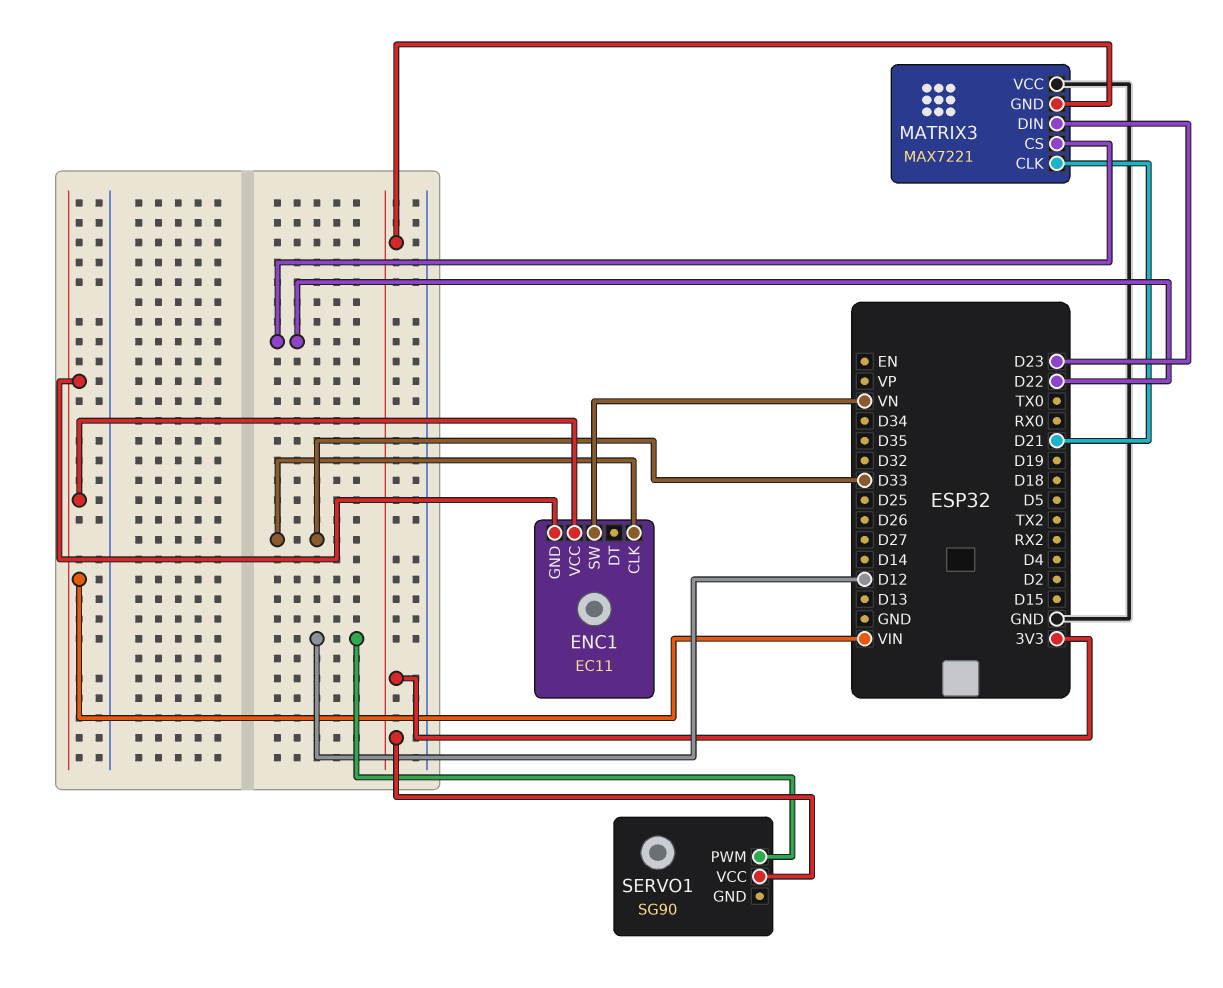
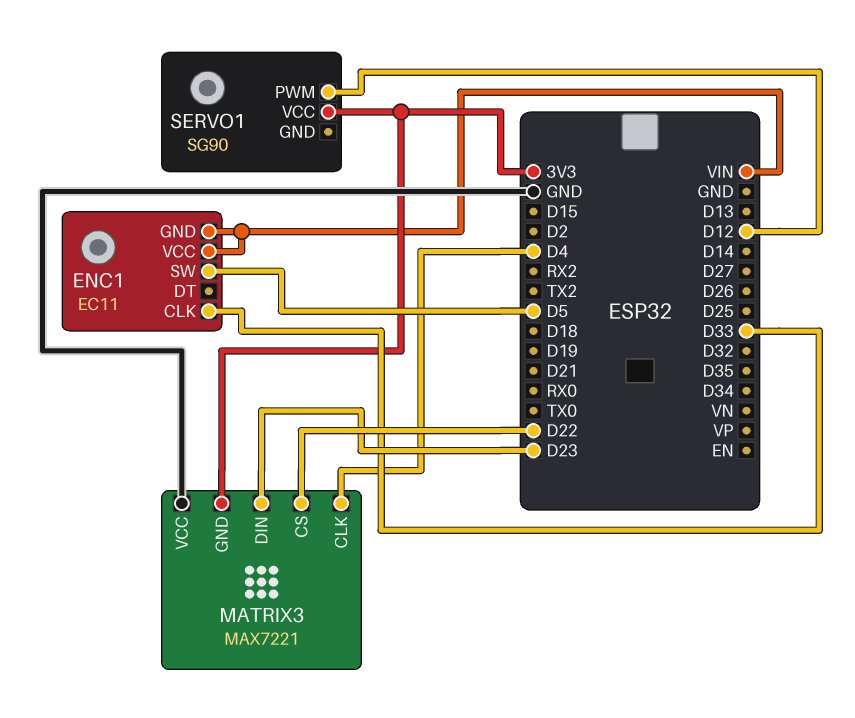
ENC1 pin SW: VN -> D5
MATRIX3 pin CLK: D21 -> D4

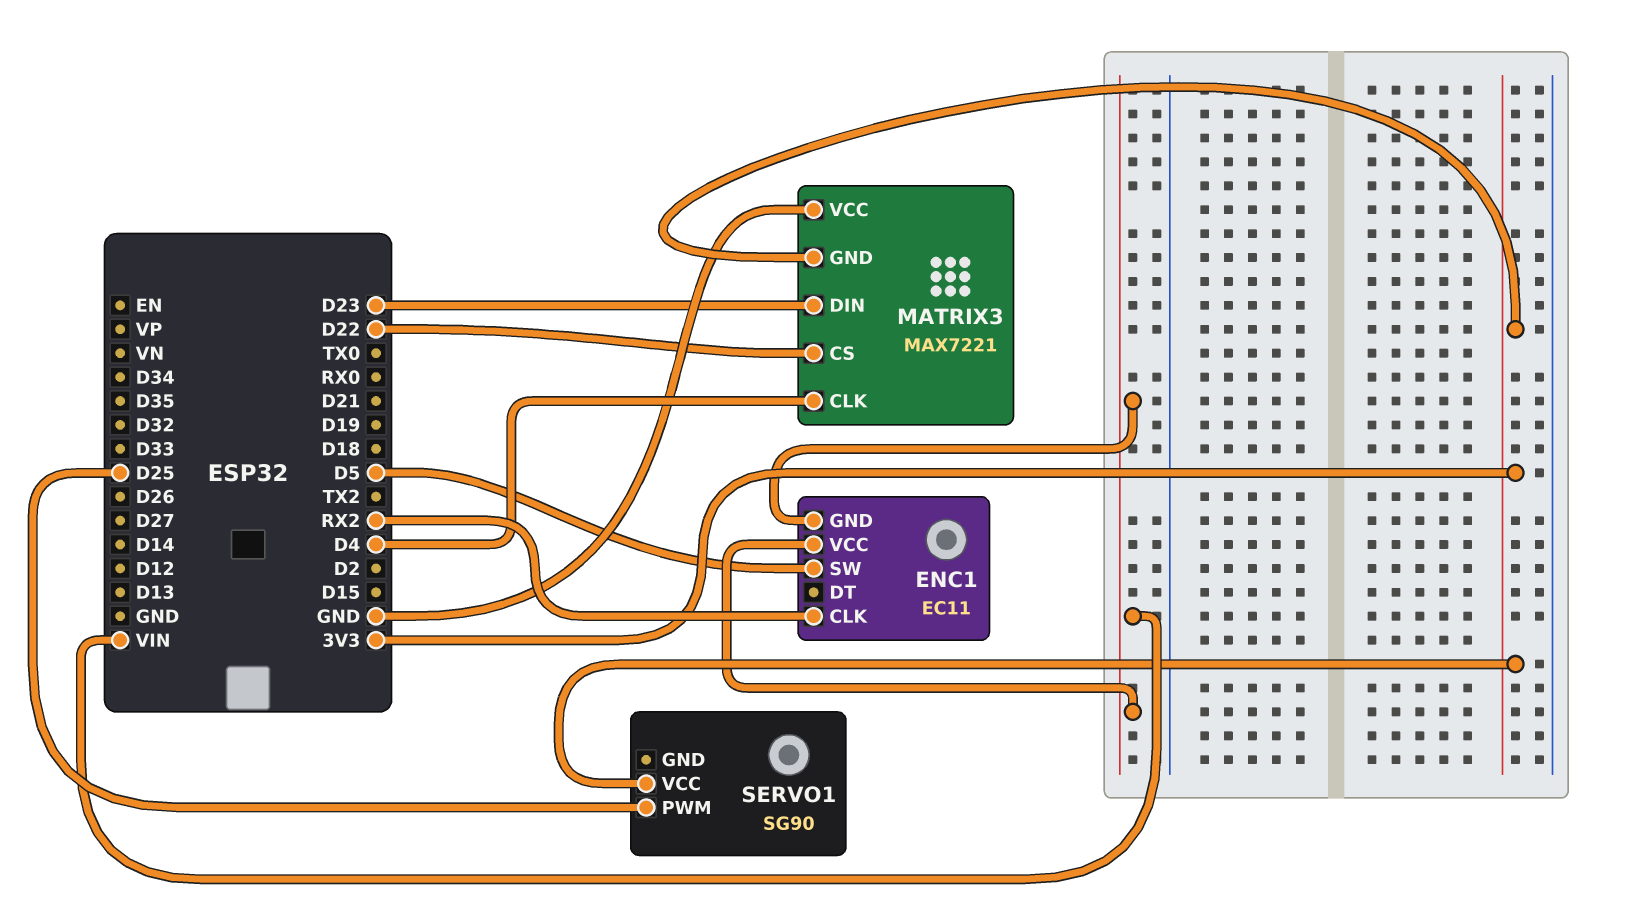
ENC1 pin CLK: D33 -> RX2
SERVO1 pin PWM: D12 -> D25

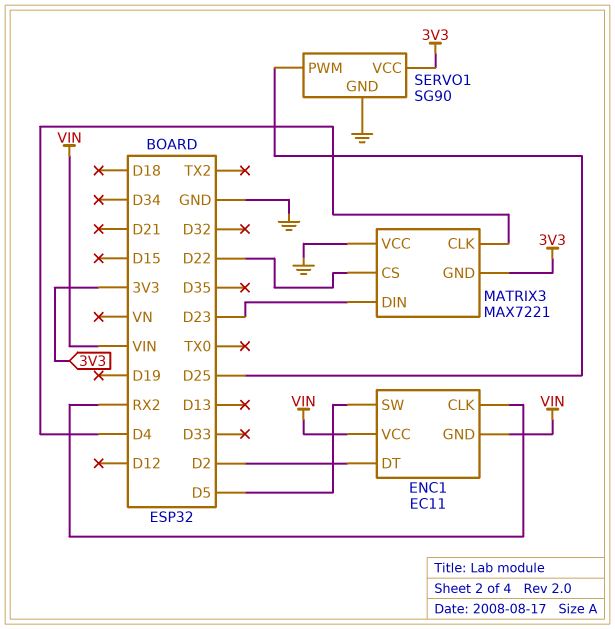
ENC1 pin DT: none -> D2
SERVO1 pin GND: none -> GND

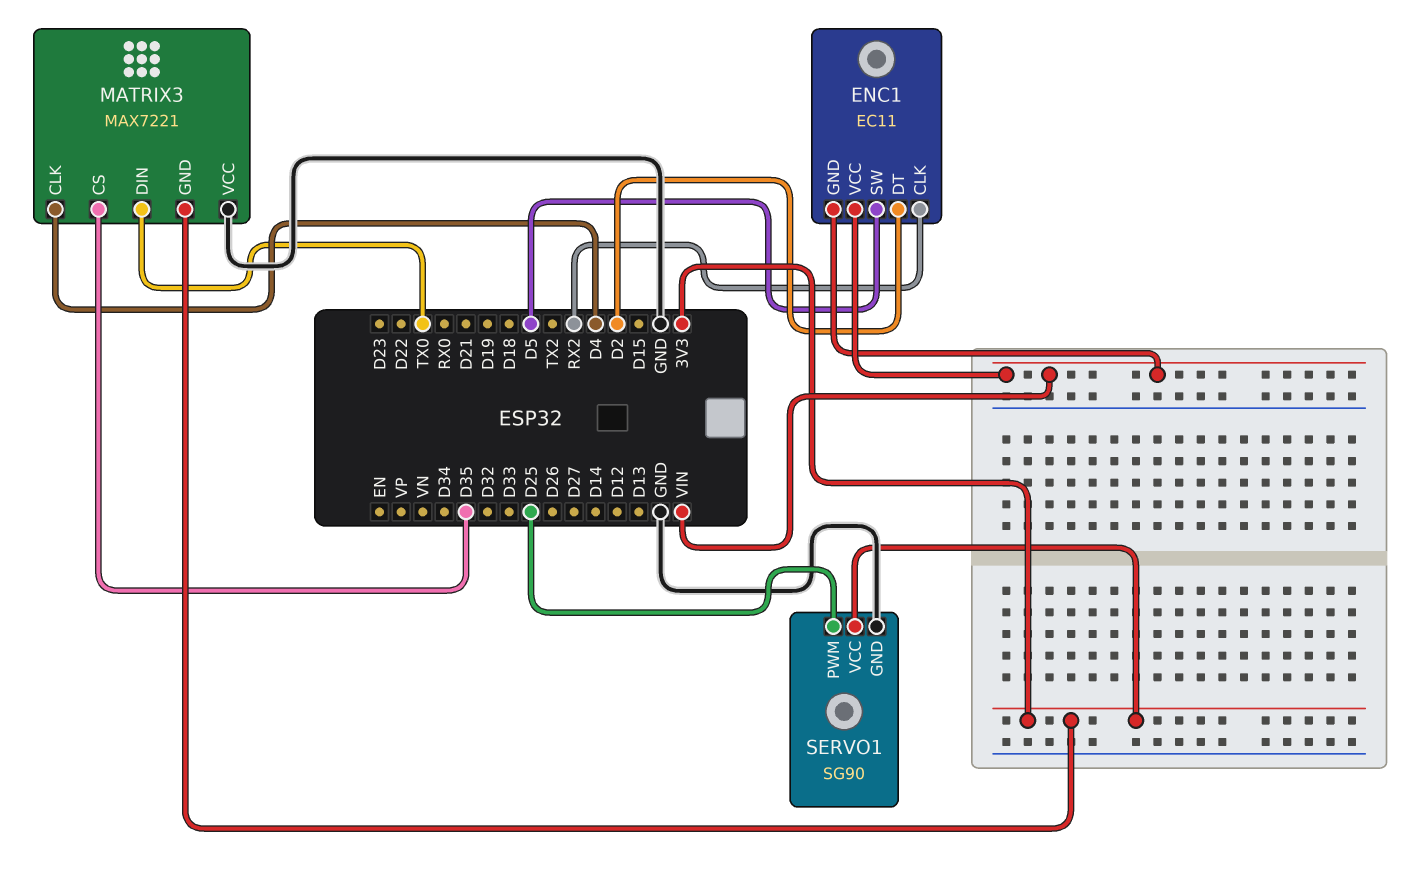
MATRIX3 pin CS: D22 -> D35
MATRIX3 pin DIN: D23 -> TX0

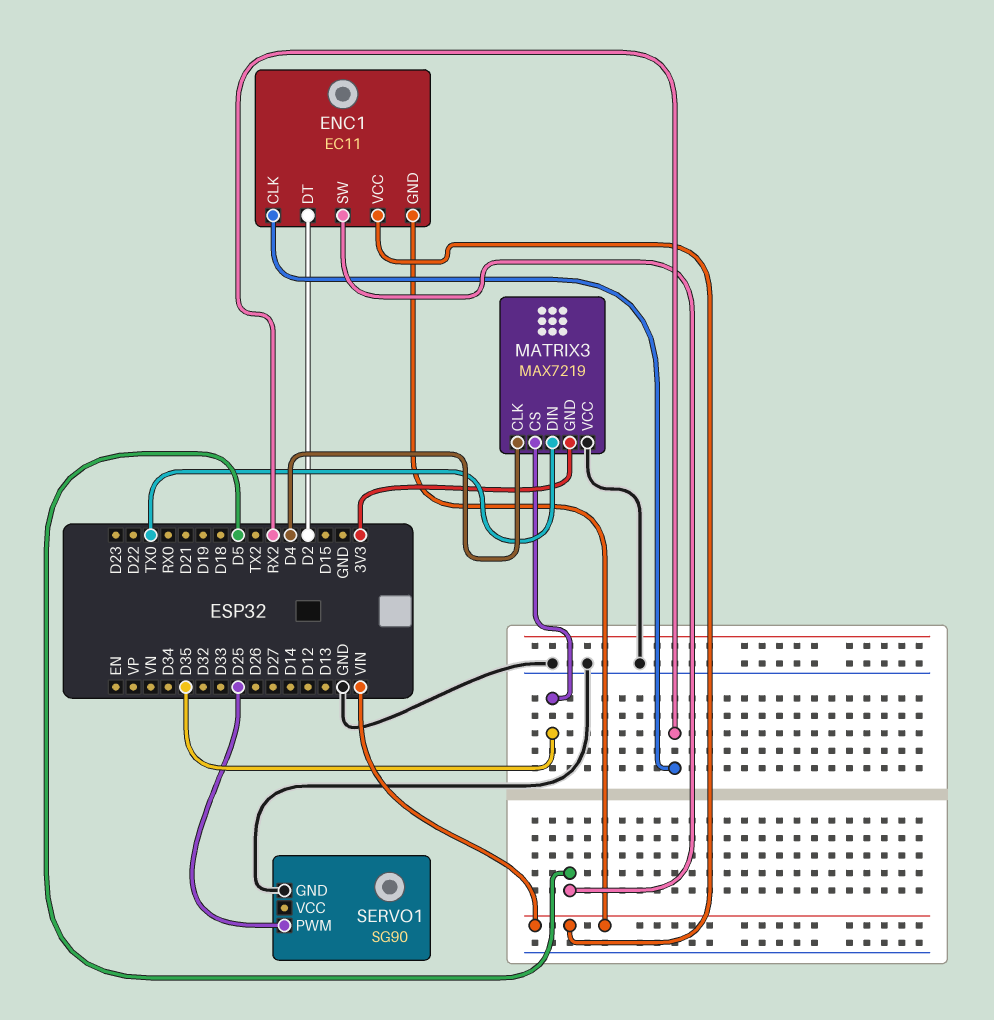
MATRIX3: MAX7221 -> MAX7219
SERVO1 pin VCC: 3V3 -> none

